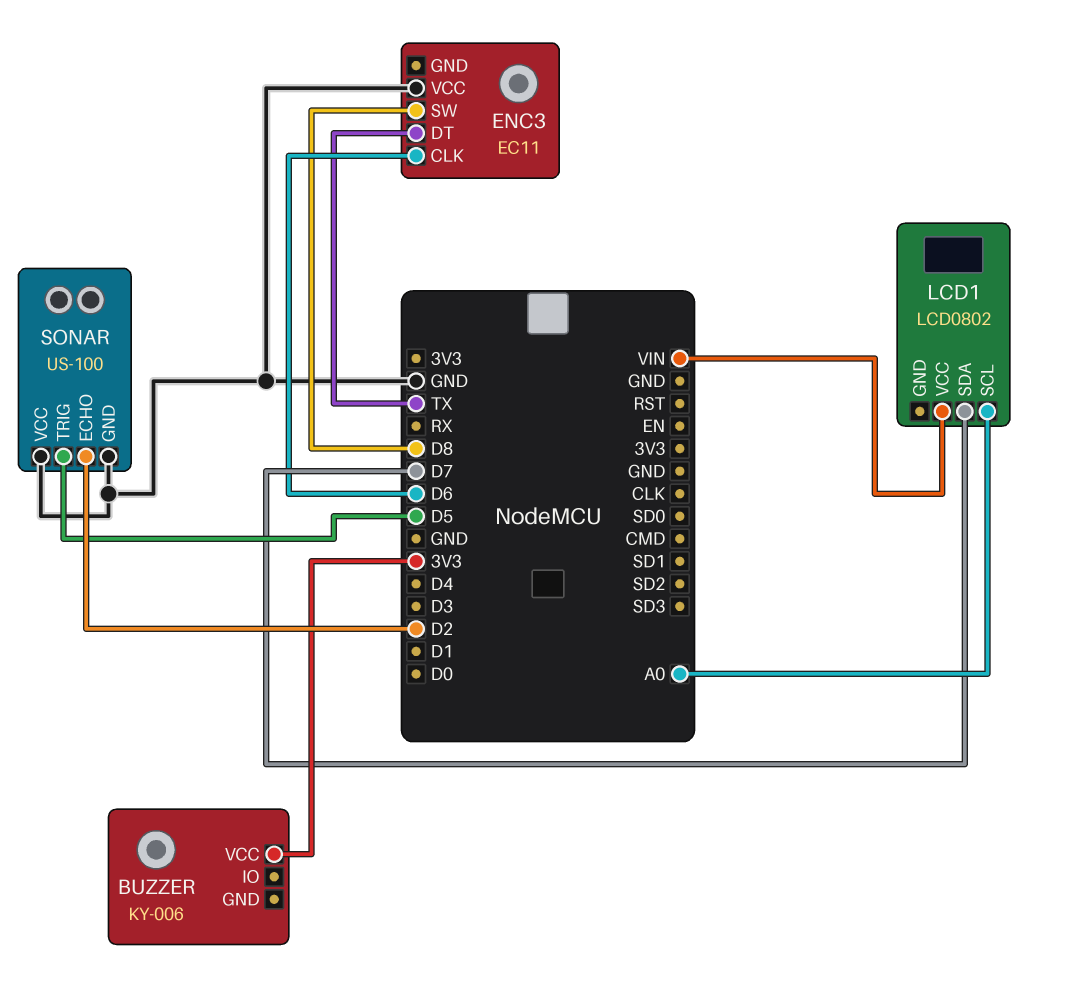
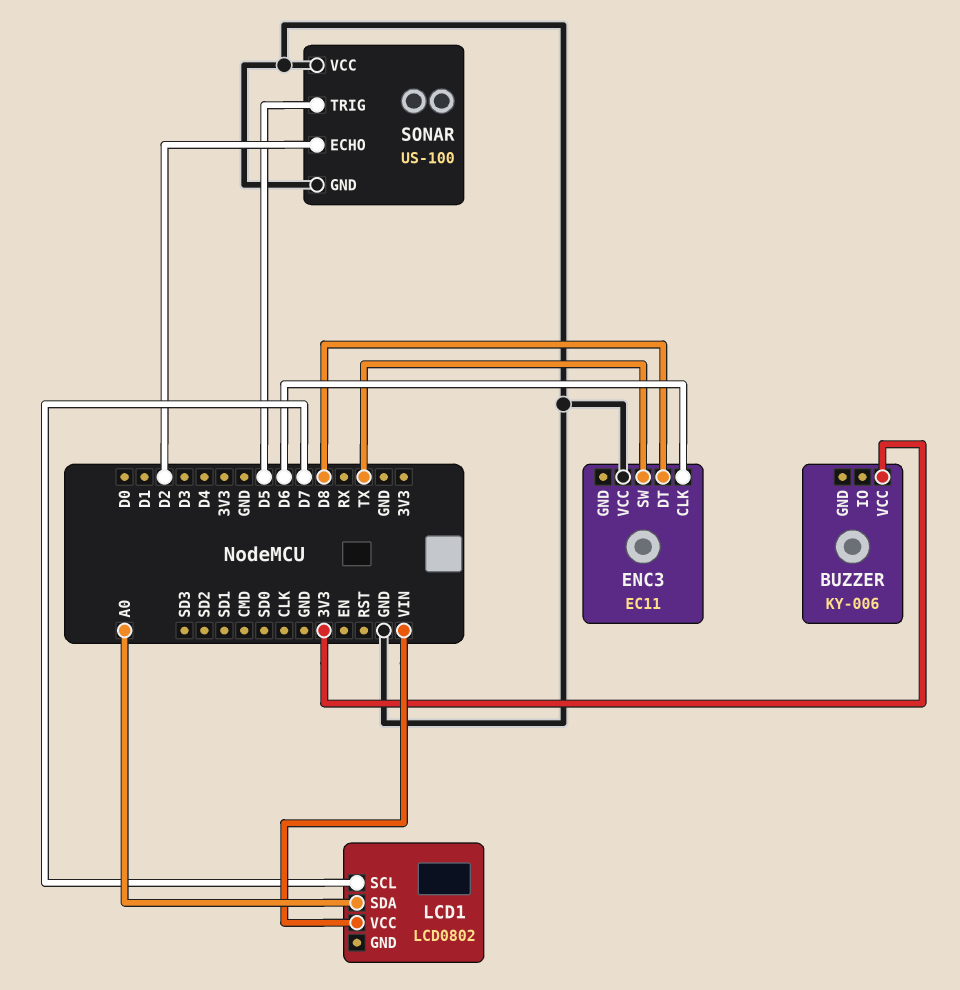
ENC3 pin DT: TX -> D8
ENC3 pin SW: D8 -> TX
LCD1 pin SCL: A0 -> D7
LCD1 pin SDA: D7 -> A0

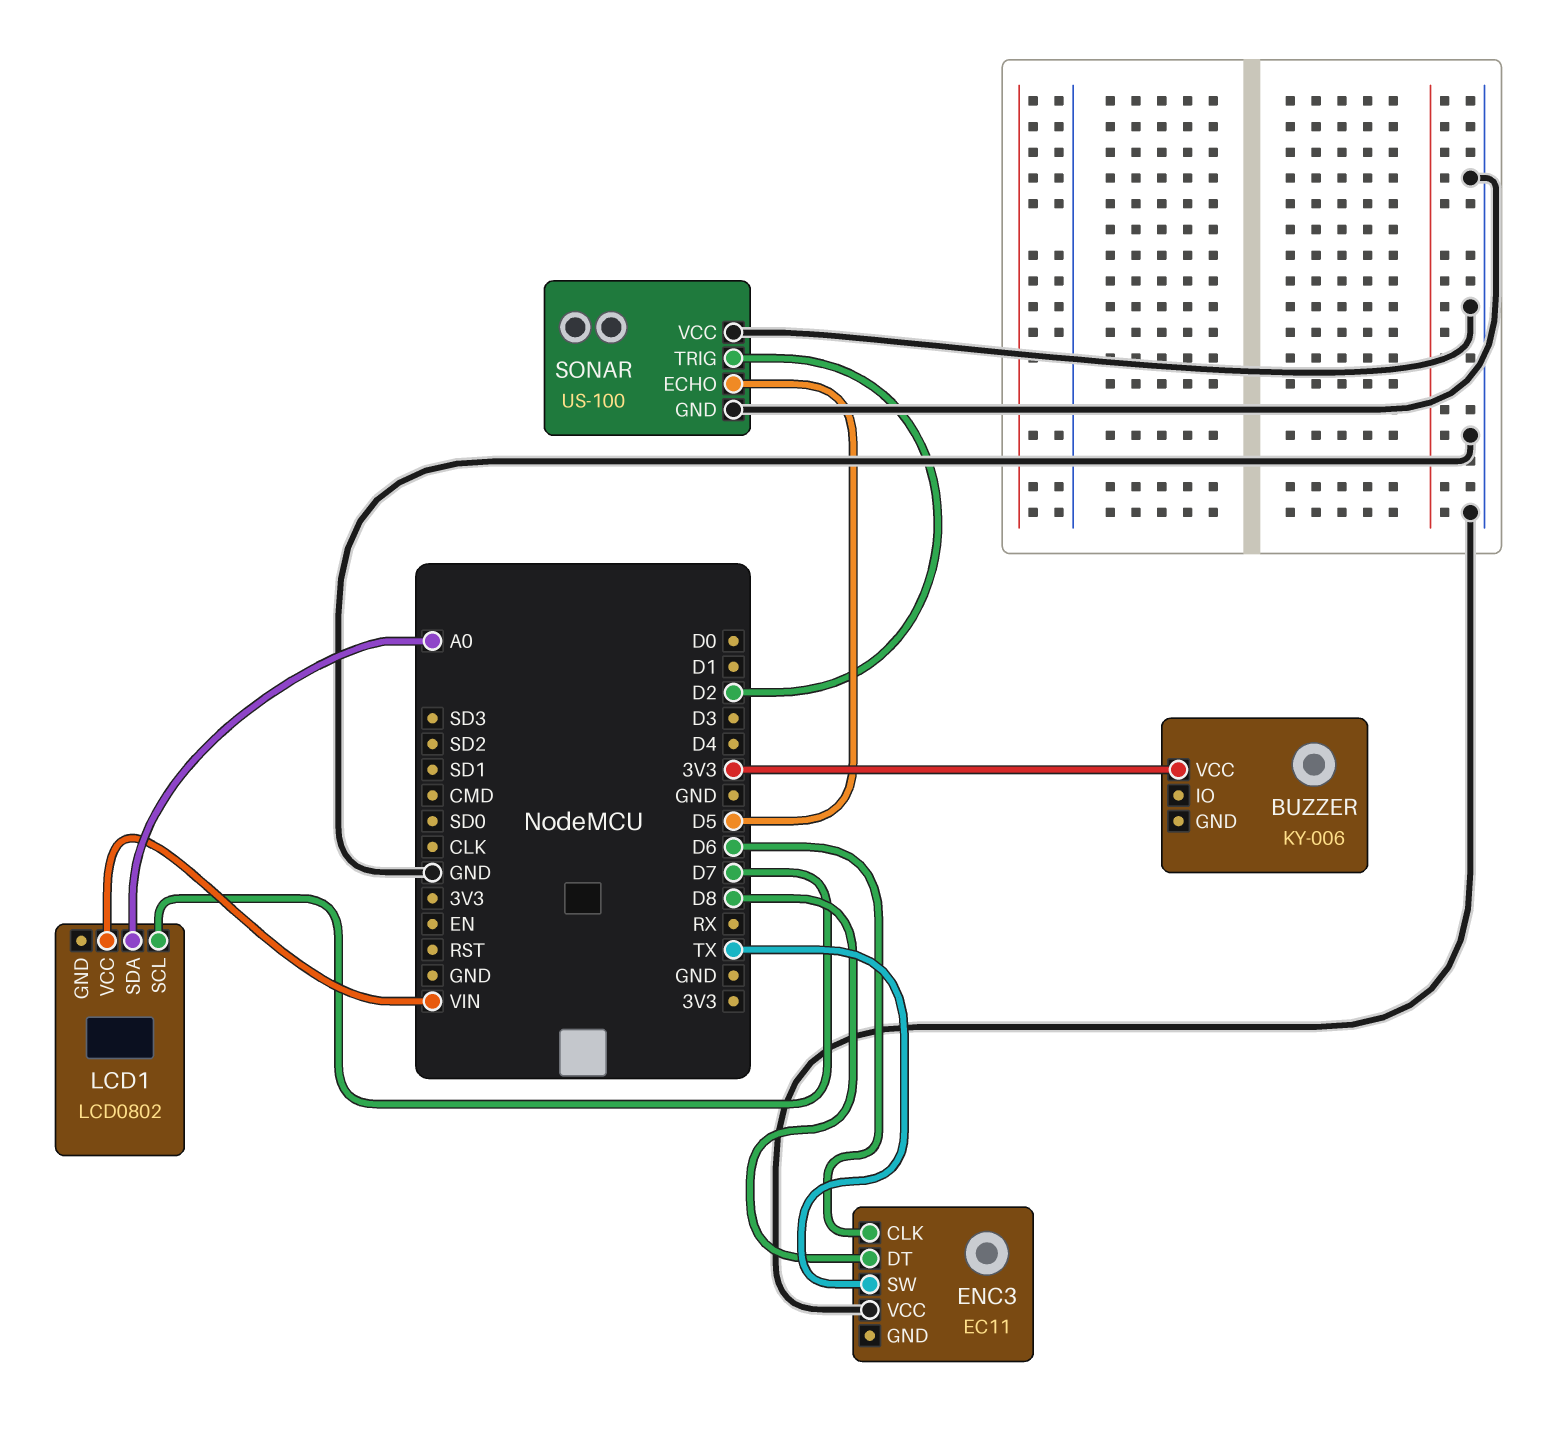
SONAR pin ECHO: D2 -> D5
SONAR pin TRIG: D5 -> D2

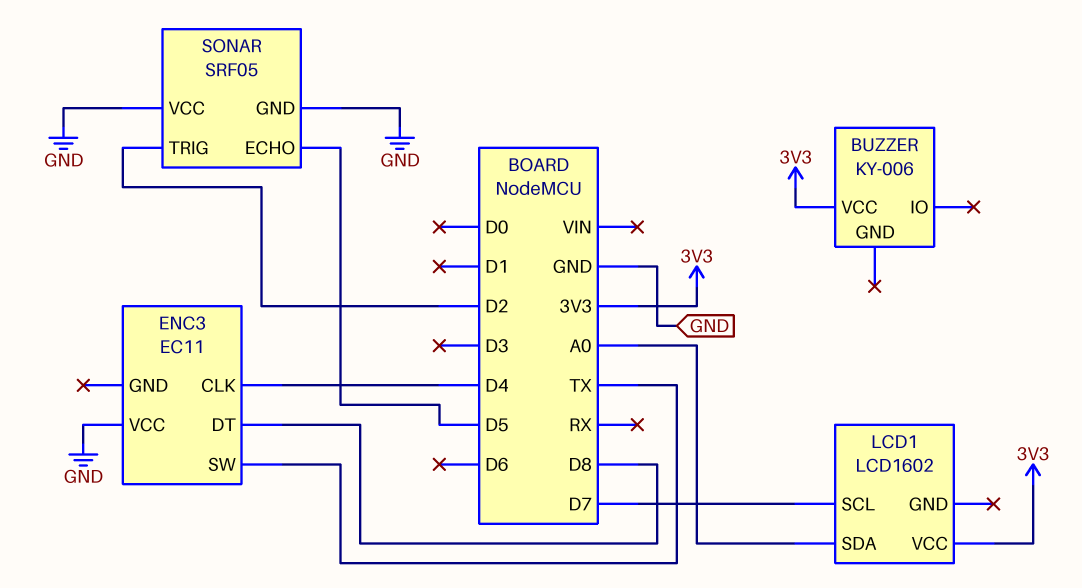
ENC3 pin CLK: D6 -> D4
LCD1: LCD0802 -> LCD1602
LCD1 pin VCC: VIN -> 3V3
SONAR: US-100 -> SRF05

